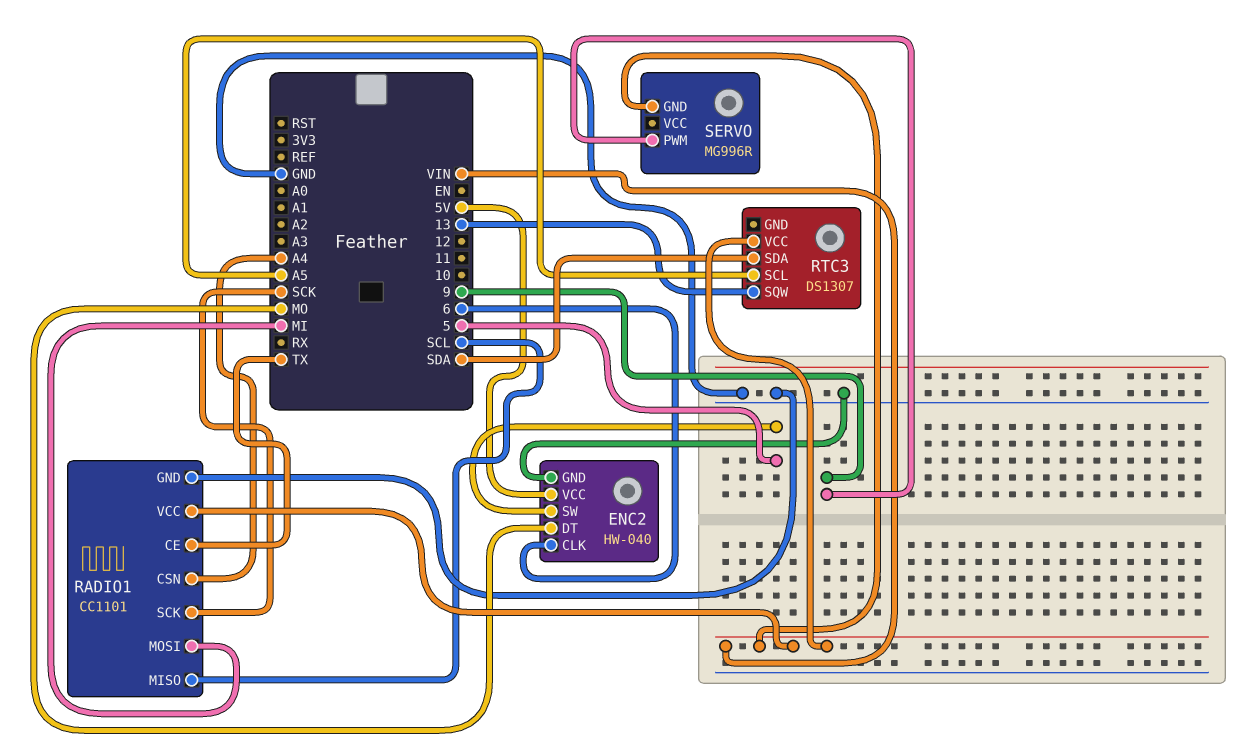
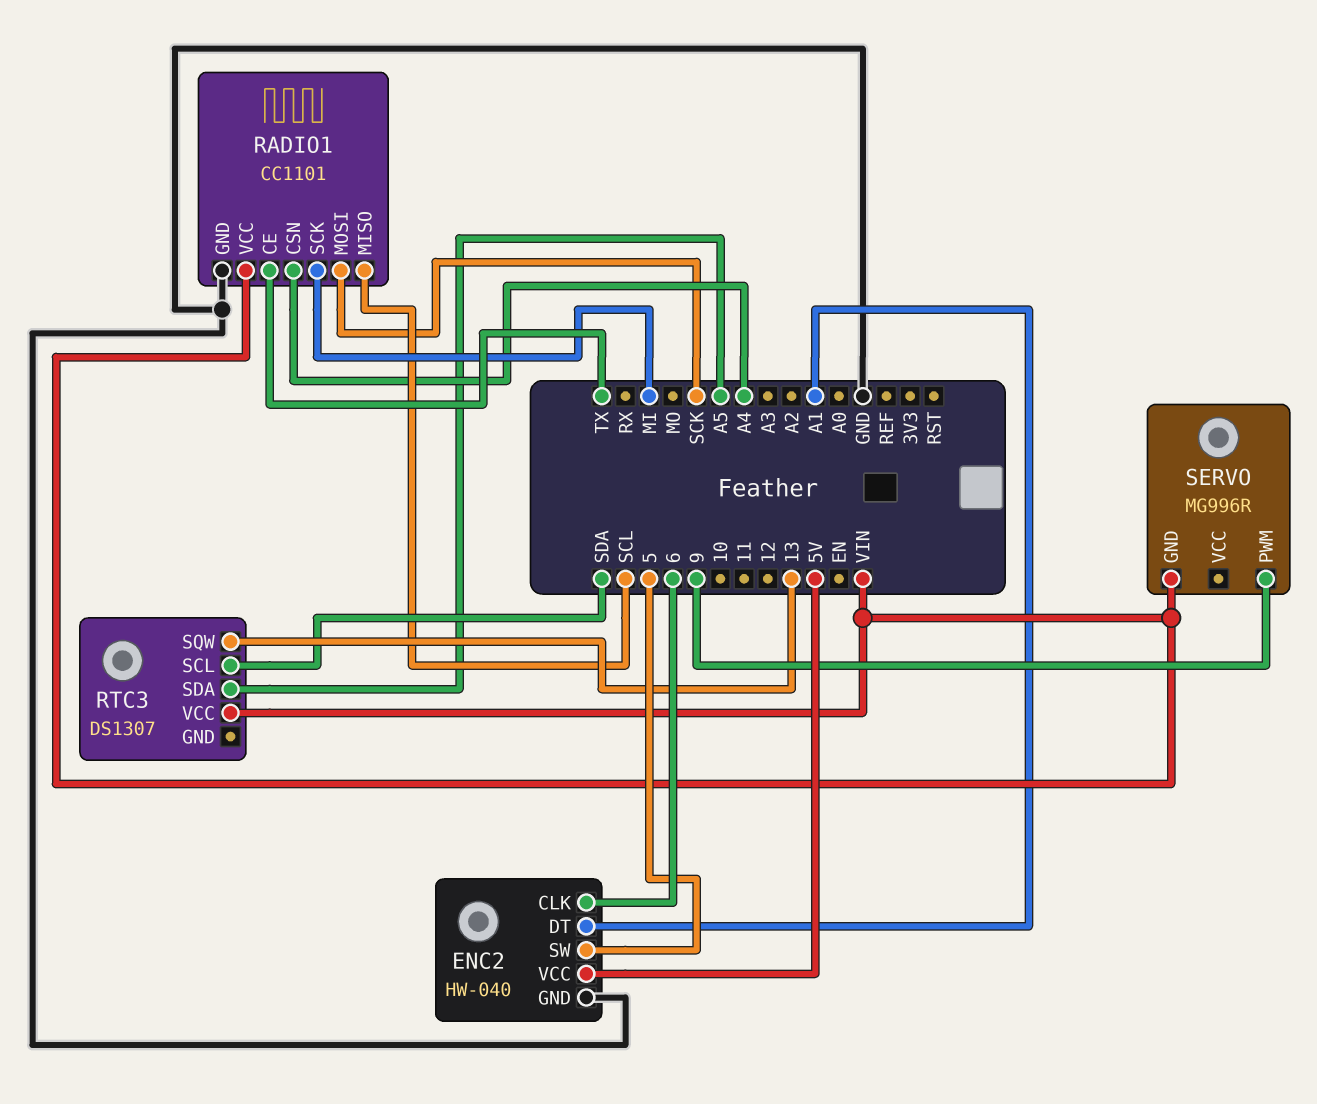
ENC2 pin DT: MO -> A1
RADIO1 pin MOSI: MI -> SCK
RADIO1 pin SCK: SCK -> MI
RTC3 pin SCL: A5 -> SDA
RTC3 pin SDA: SDA -> A5

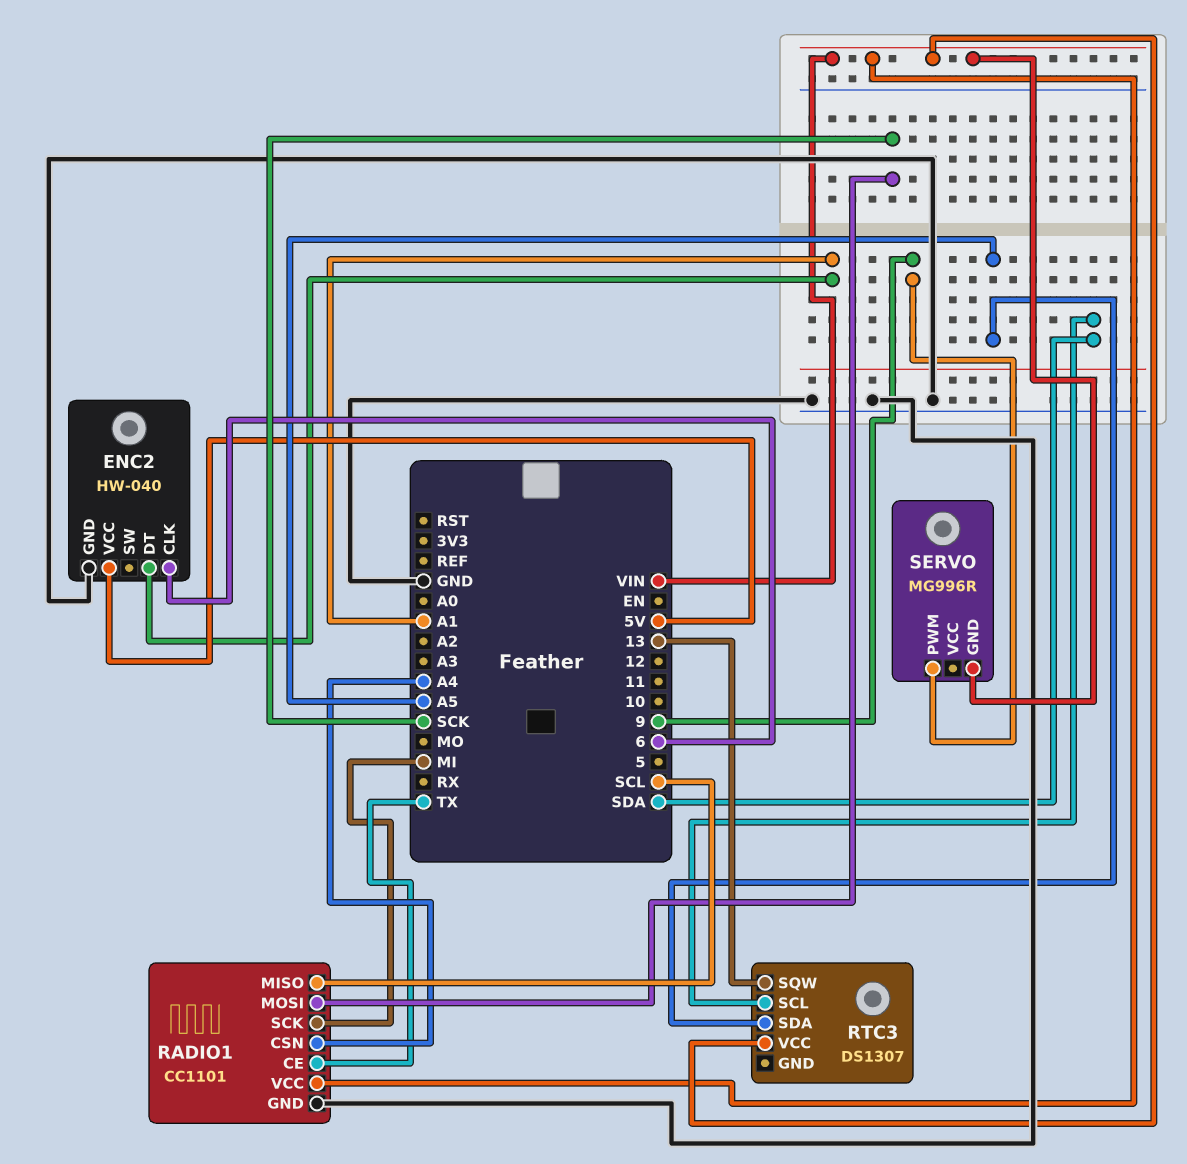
ENC2 pin SW: 5 -> none

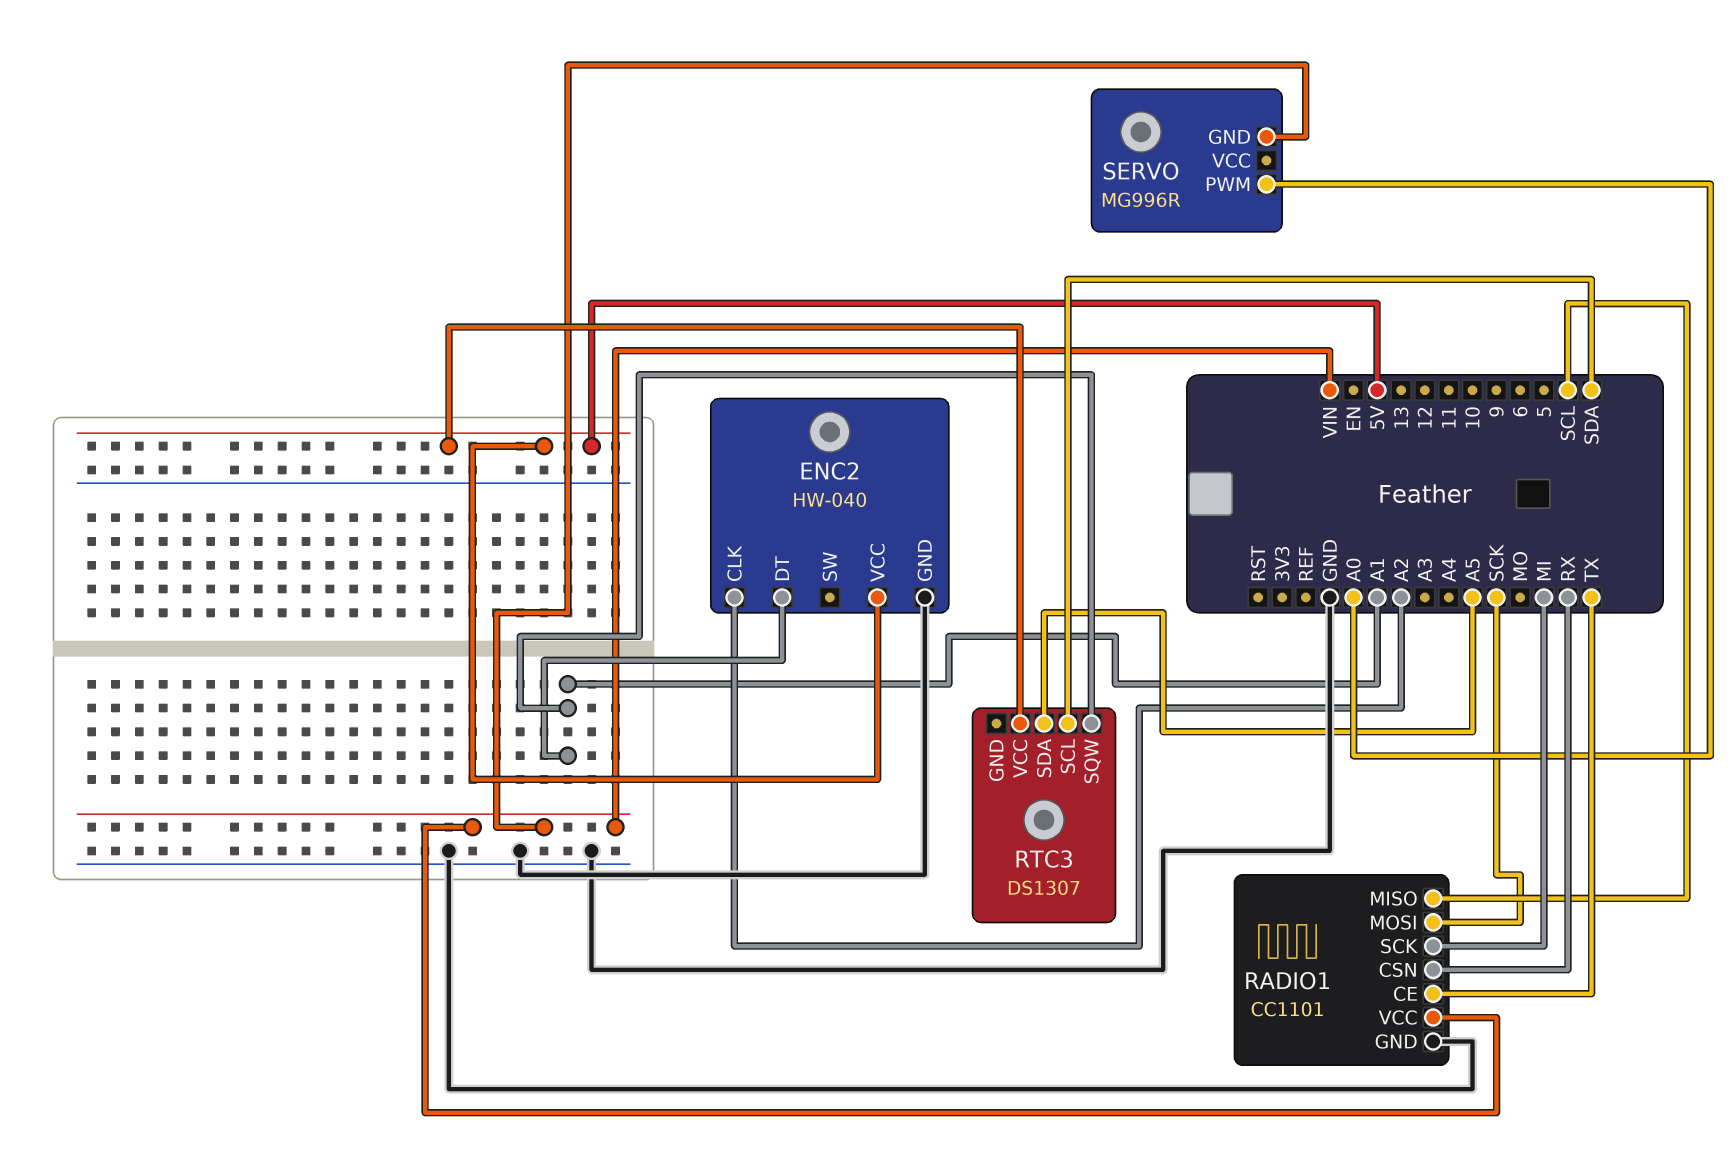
ENC2 pin CLK: 6 -> A2
RADIO1 pin CSN: A4 -> RX
RTC3 pin SQW: 13 -> A1
RTC3 pin VCC: VIN -> 5V
SERVO pin PWM: 9 -> A0

